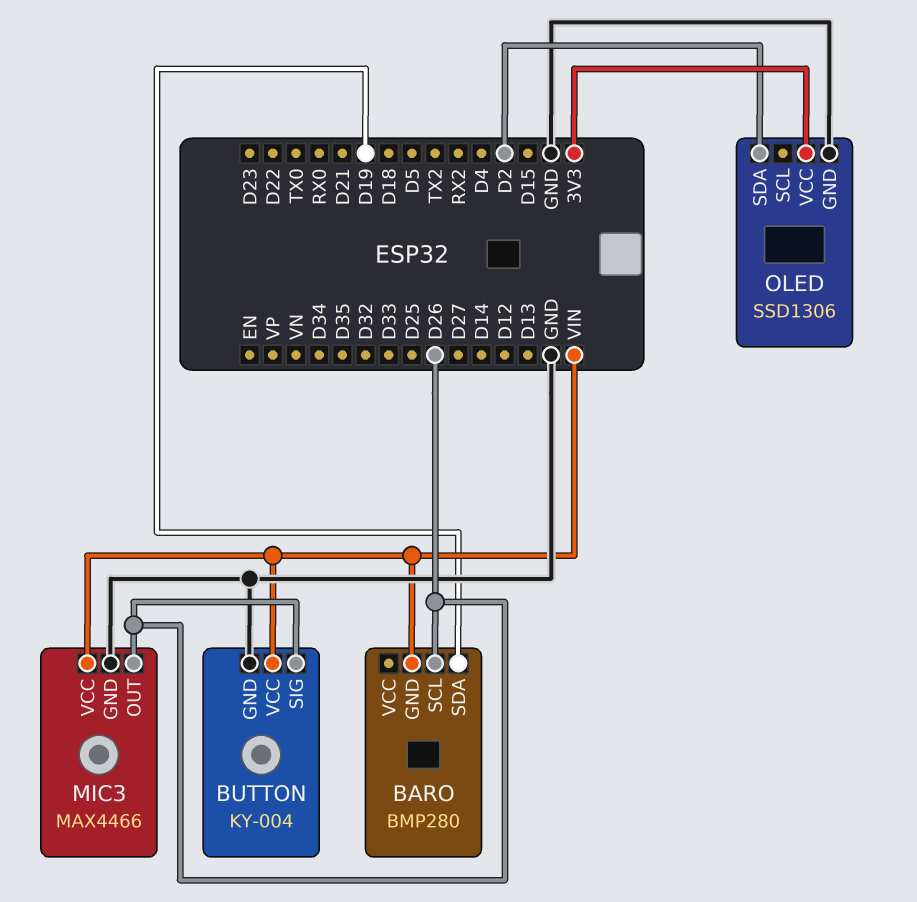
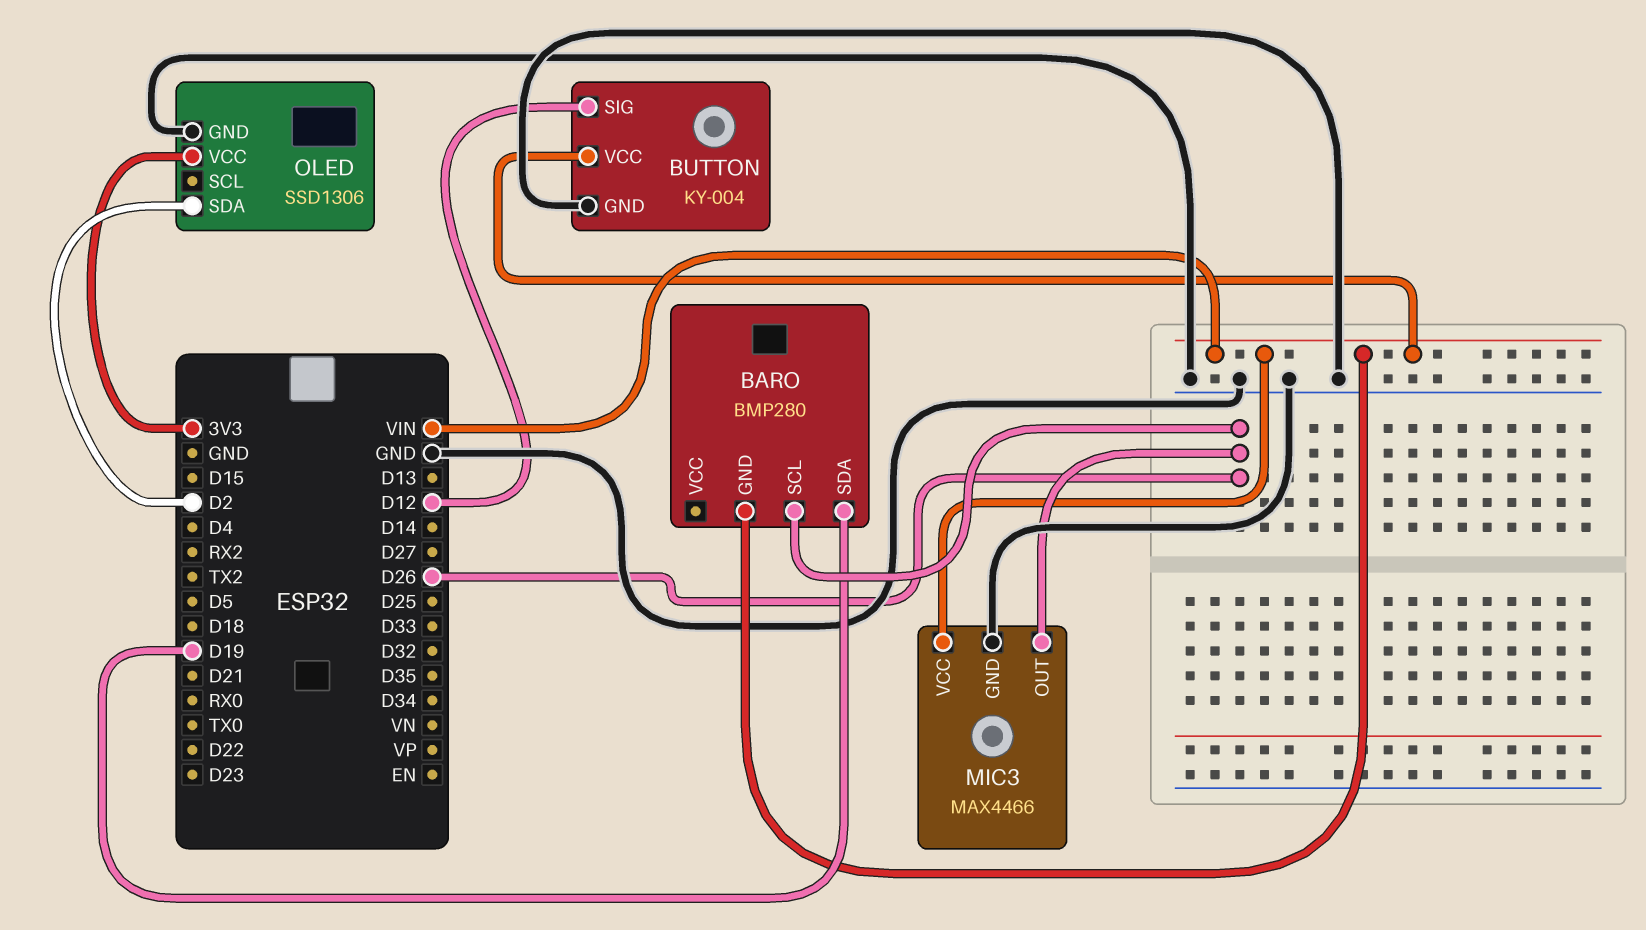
BUTTON pin SIG: D26 -> D12

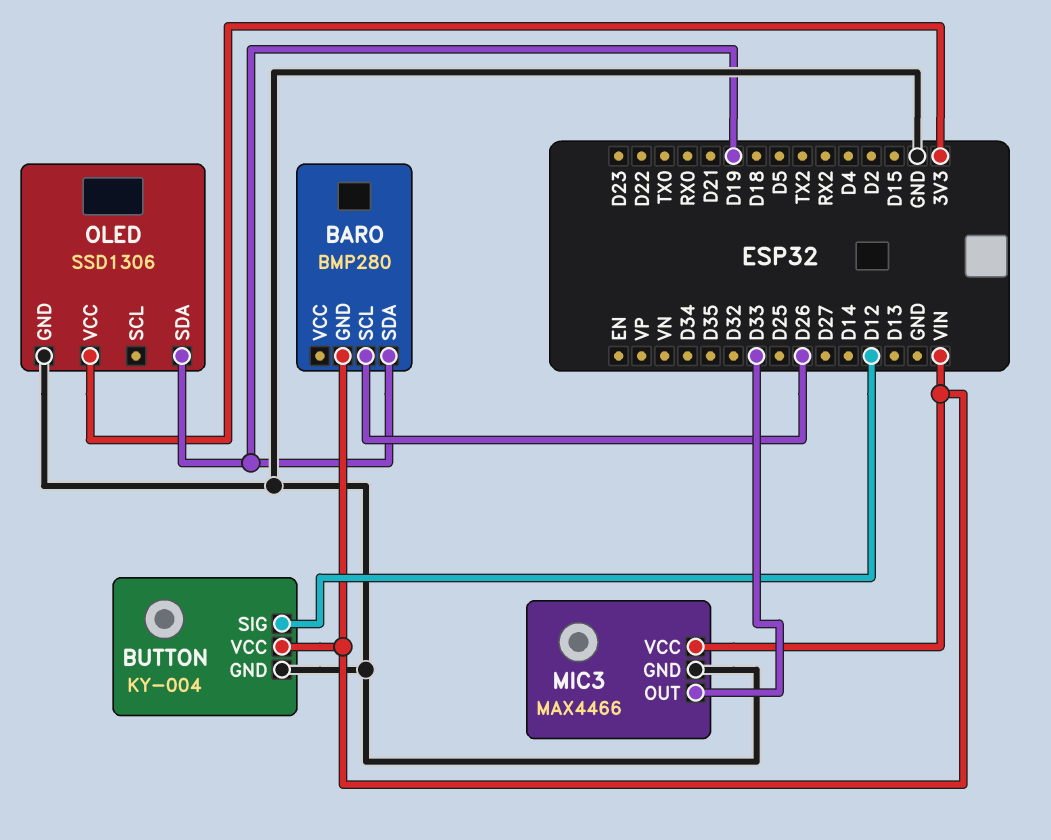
MIC3 pin OUT: D26 -> D33
OLED pin SDA: D2 -> D19

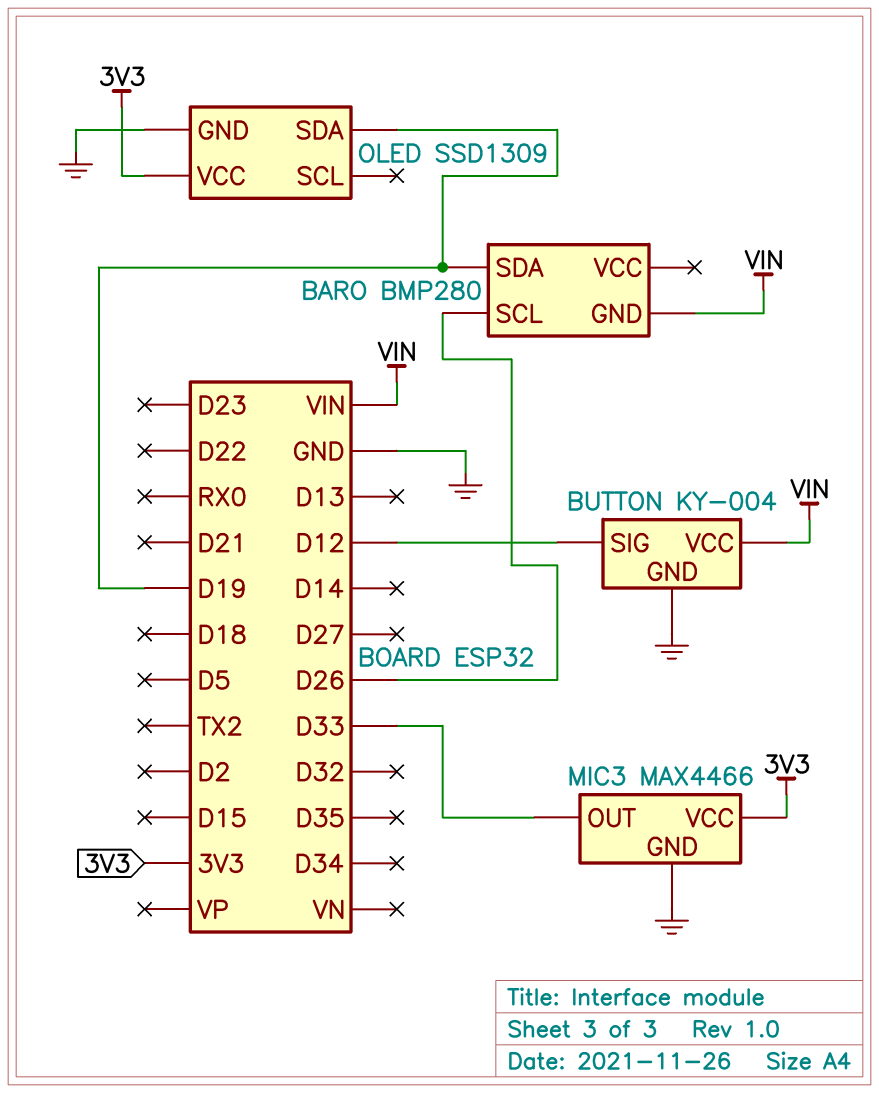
MIC3 pin VCC: VIN -> 3V3
OLED: SSD1306 -> SSD1309

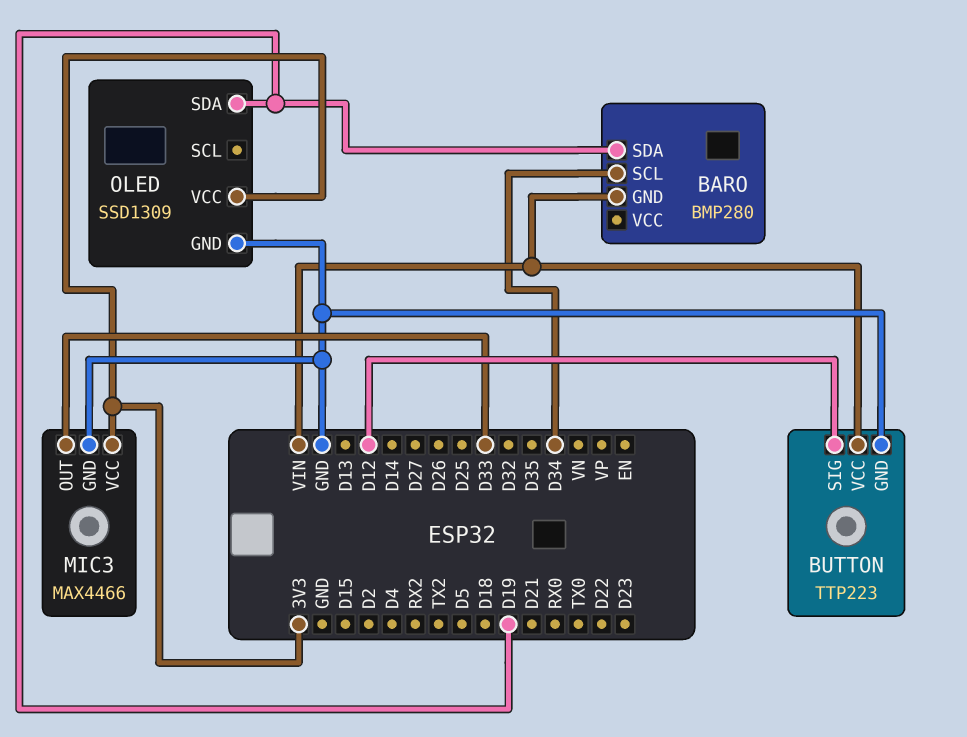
BARO pin SCL: D26 -> D34
BUTTON: KY-004 -> TTP223

